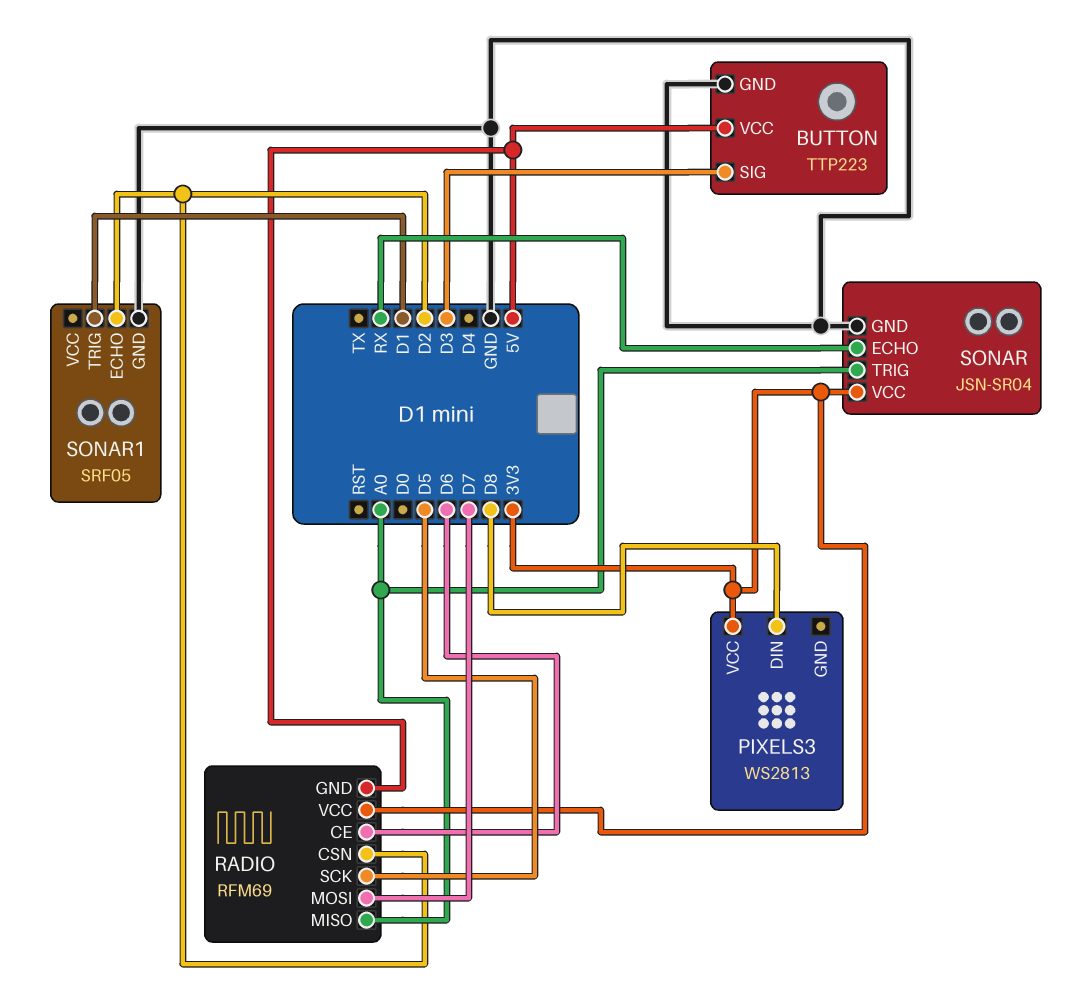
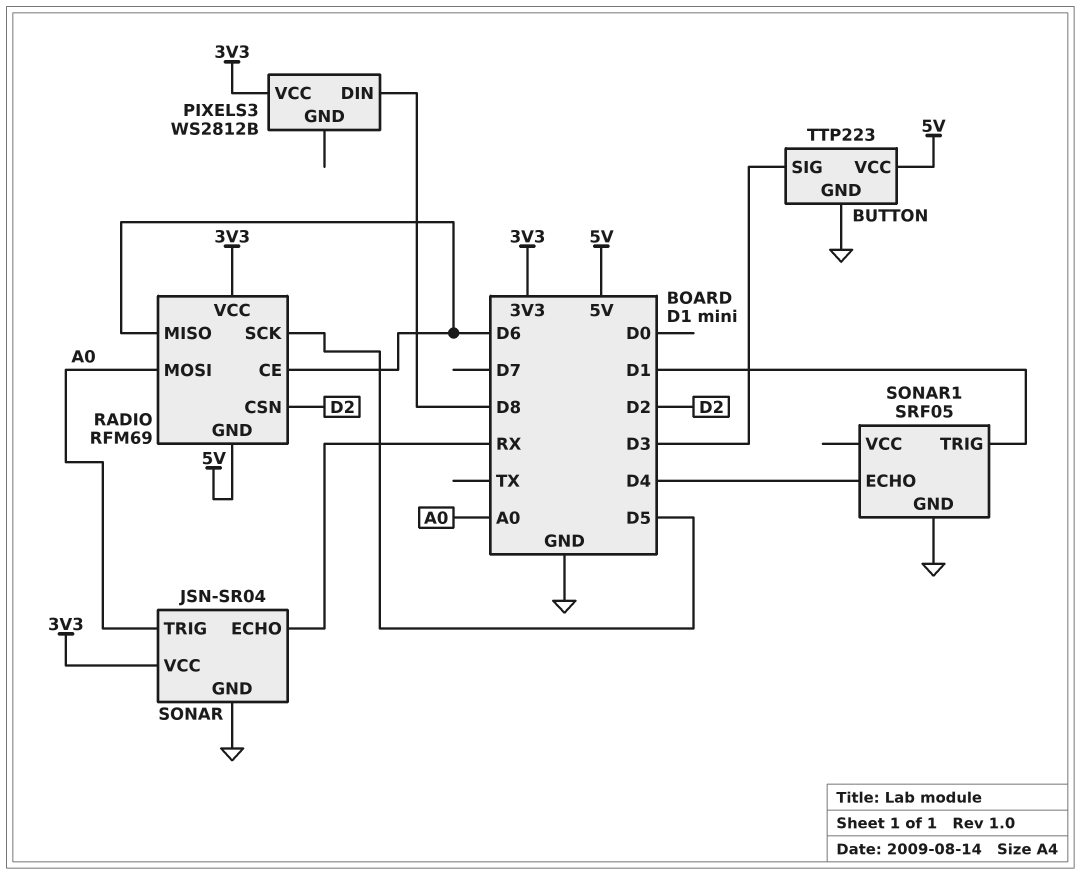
PIXELS3: WS2813 -> WS2812B
RADIO pin MISO: A0 -> D6
RADIO pin MOSI: D7 -> A0
SONAR1 pin ECHO: D2 -> D4

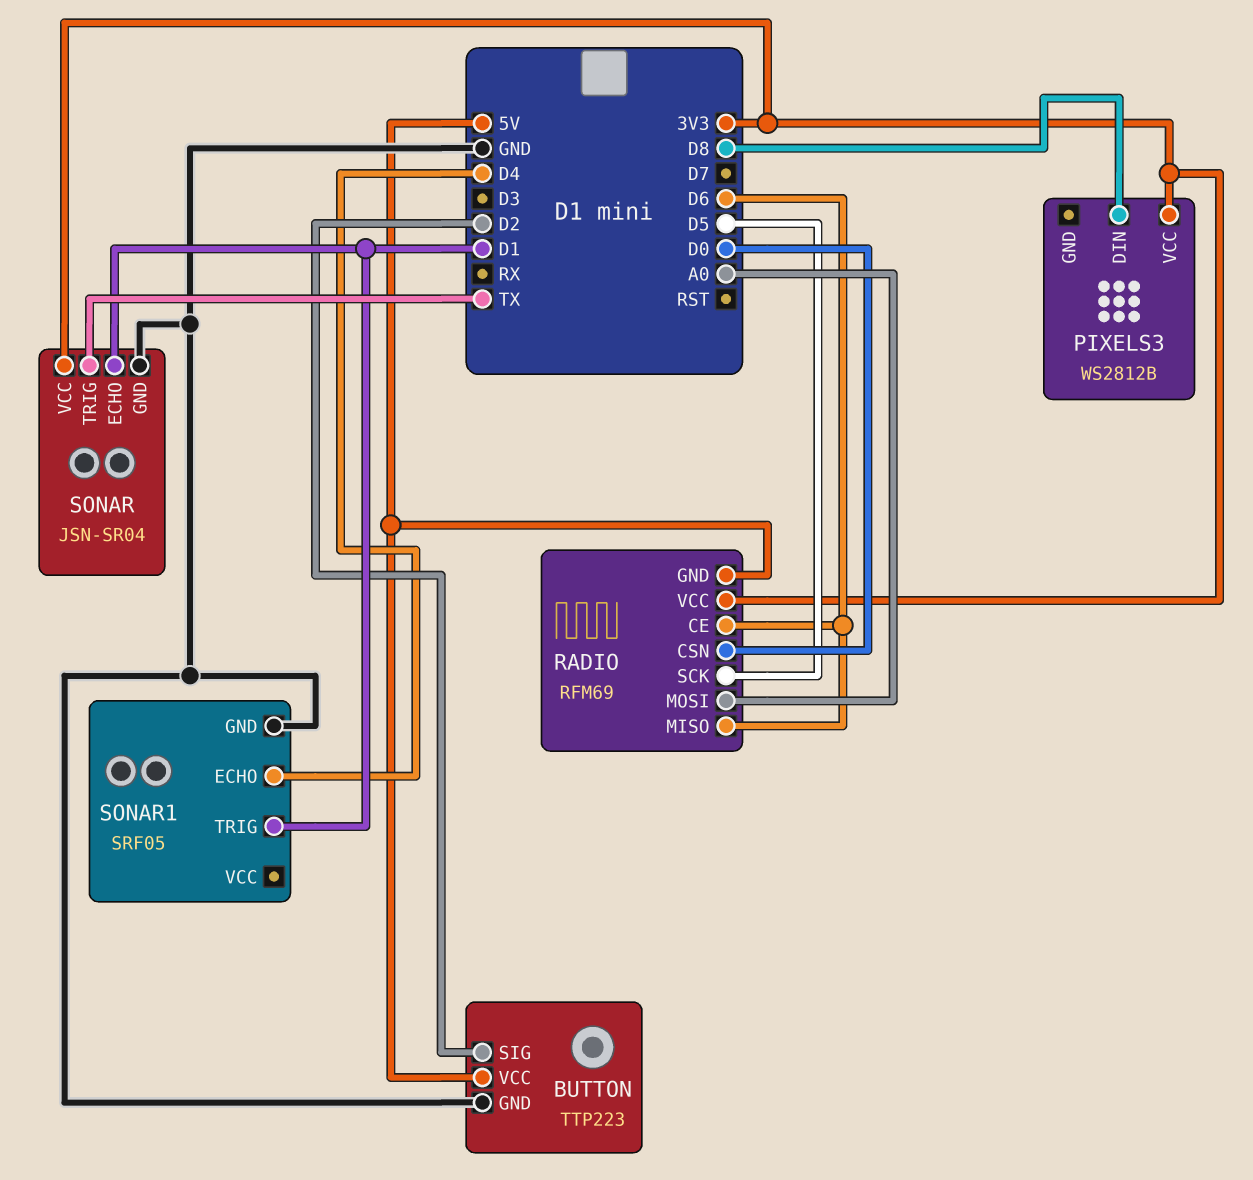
BUTTON pin SIG: D3 -> D2
RADIO pin CSN: D2 -> D0
SONAR pin ECHO: RX -> D1
SONAR pin TRIG: A0 -> TX

